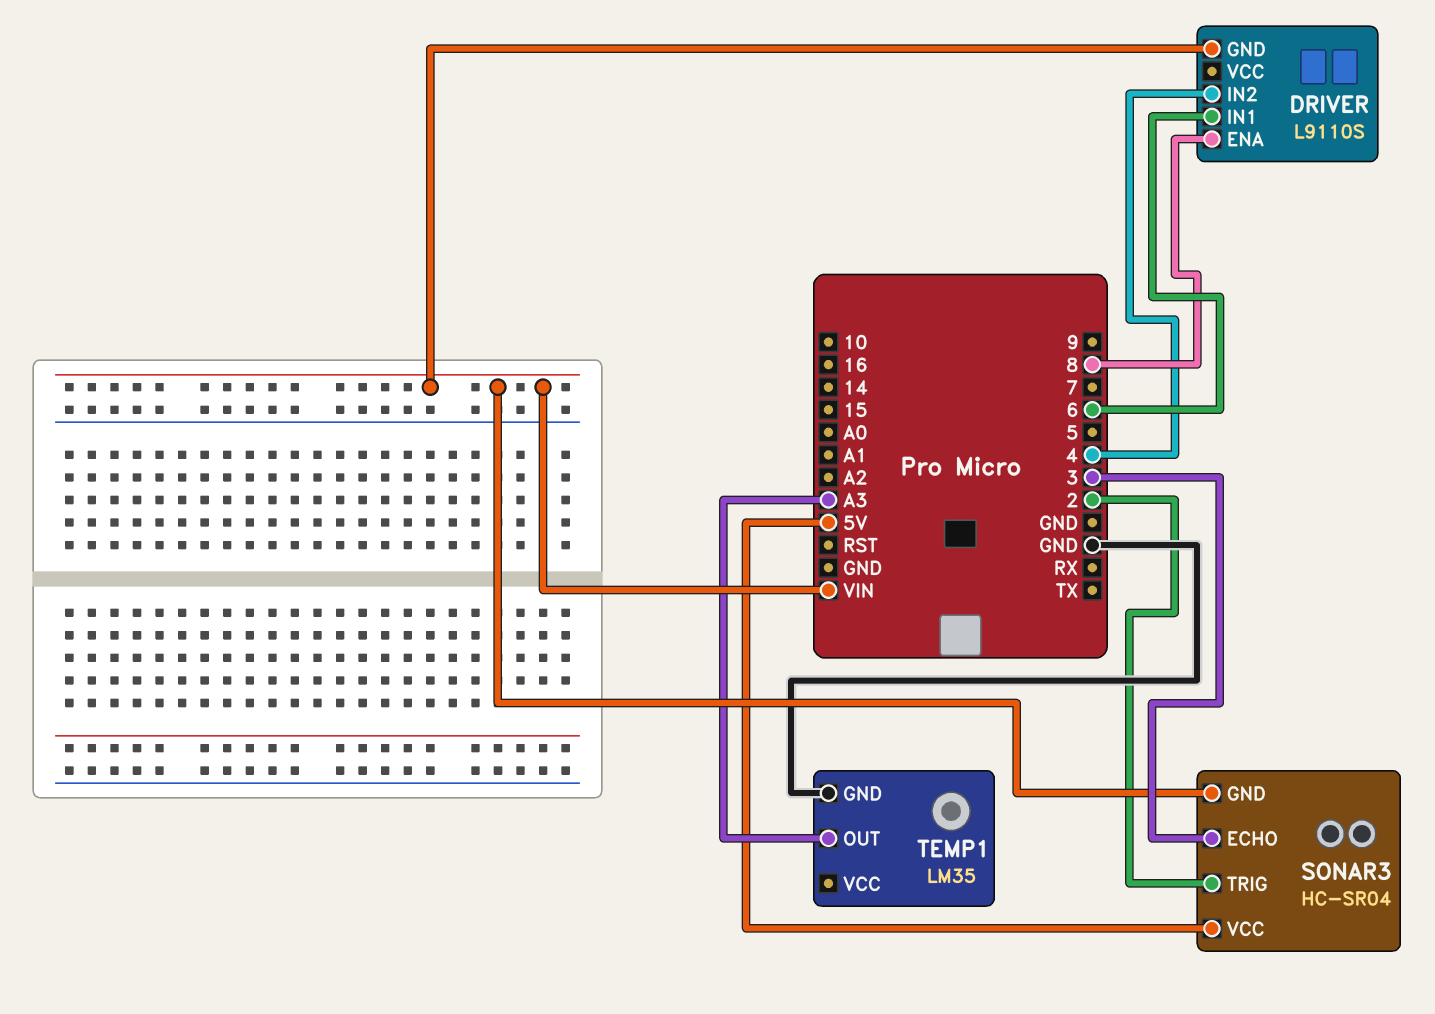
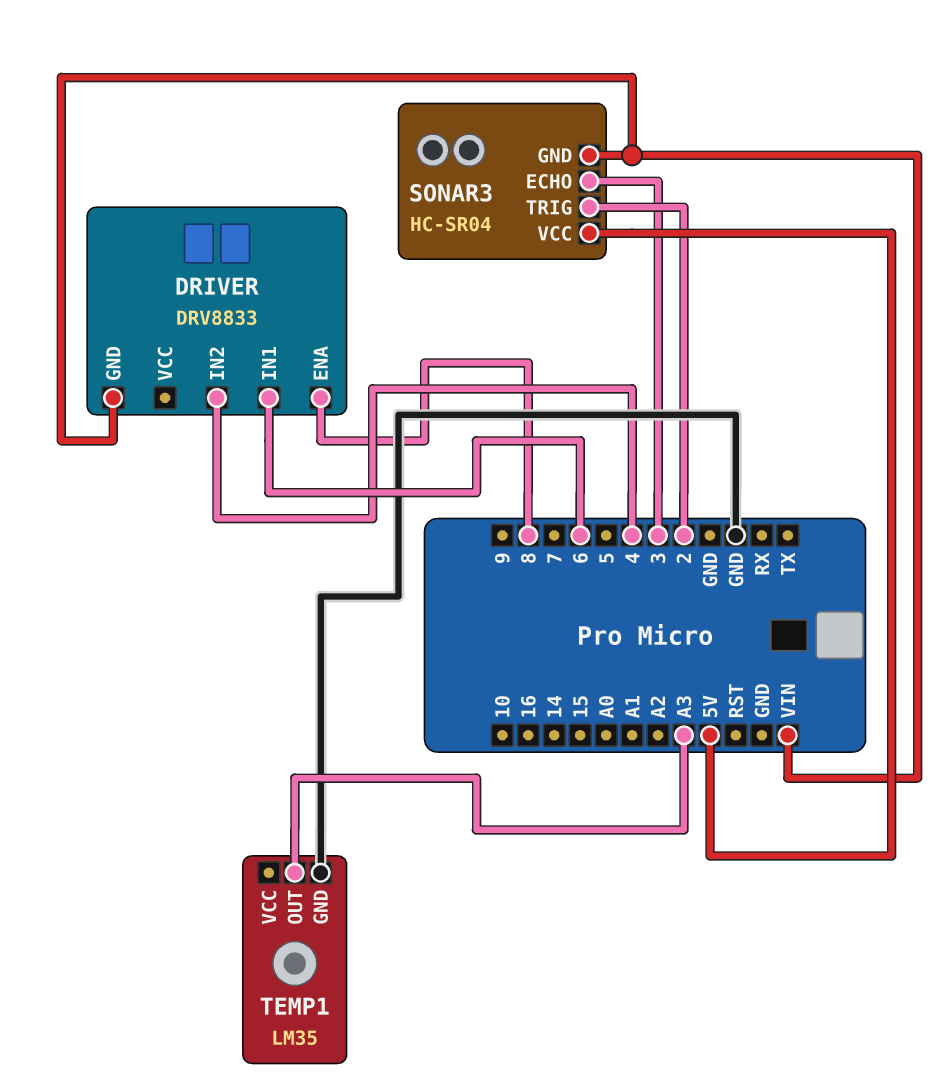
DRIVER: L9110S -> DRV8833

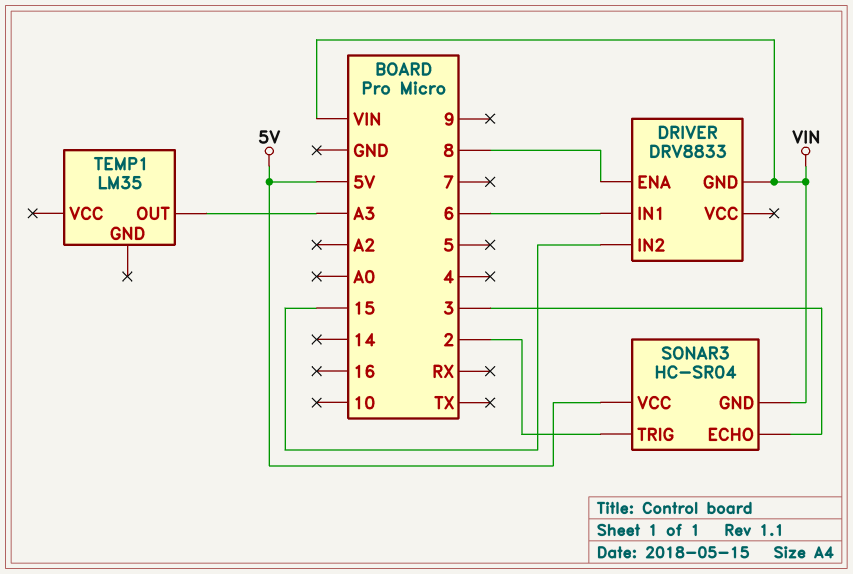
DRIVER pin IN2: 4 -> 15
TEMP1 pin GND: GND -> none

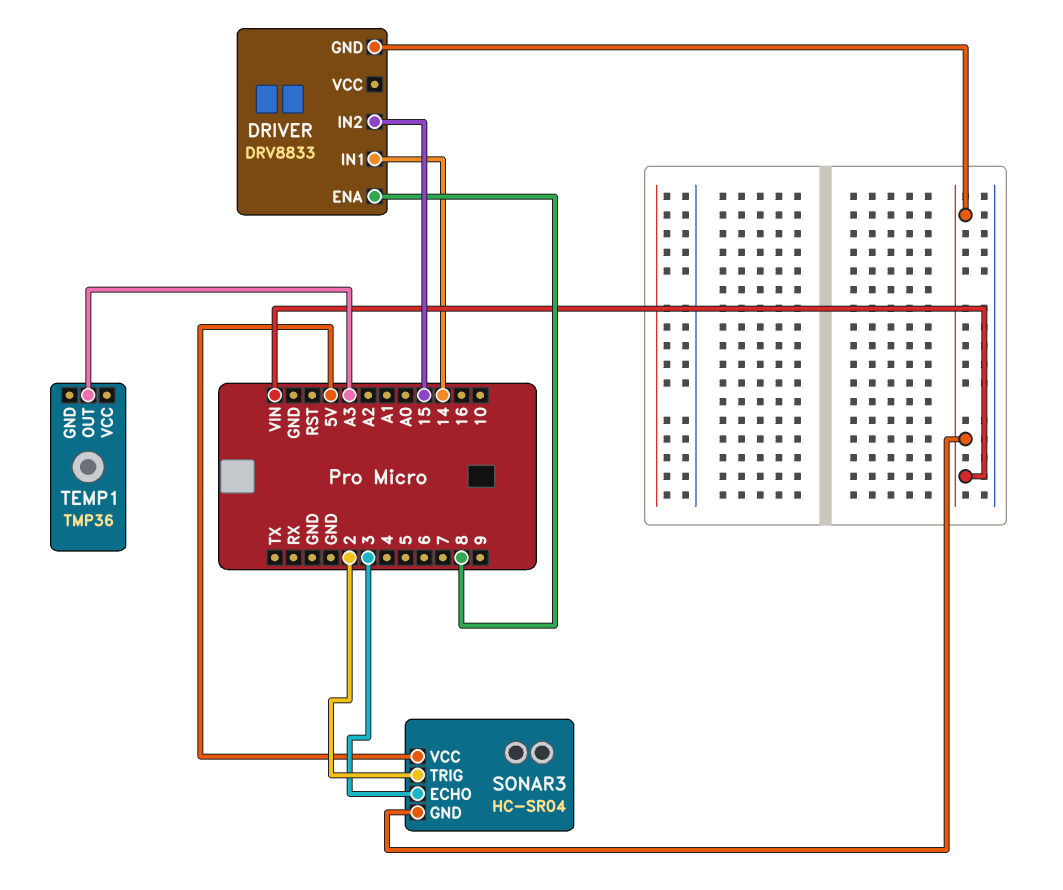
DRIVER pin IN1: 6 -> 14
TEMP1: LM35 -> TMP36

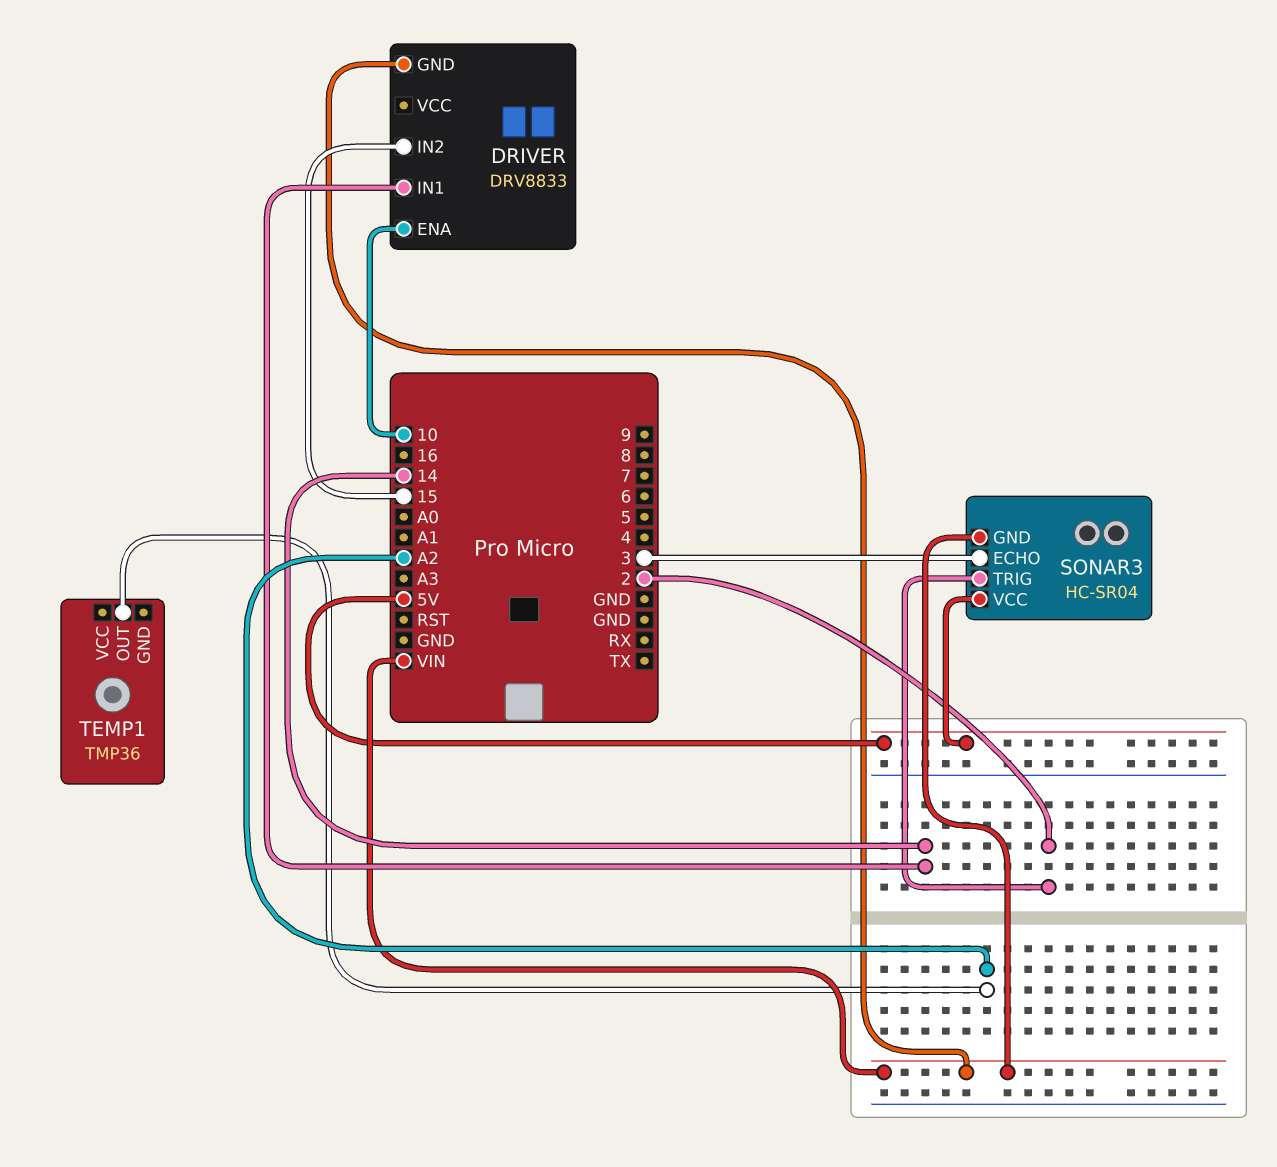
DRIVER pin ENA: 8 -> 10
TEMP1 pin OUT: A3 -> A2

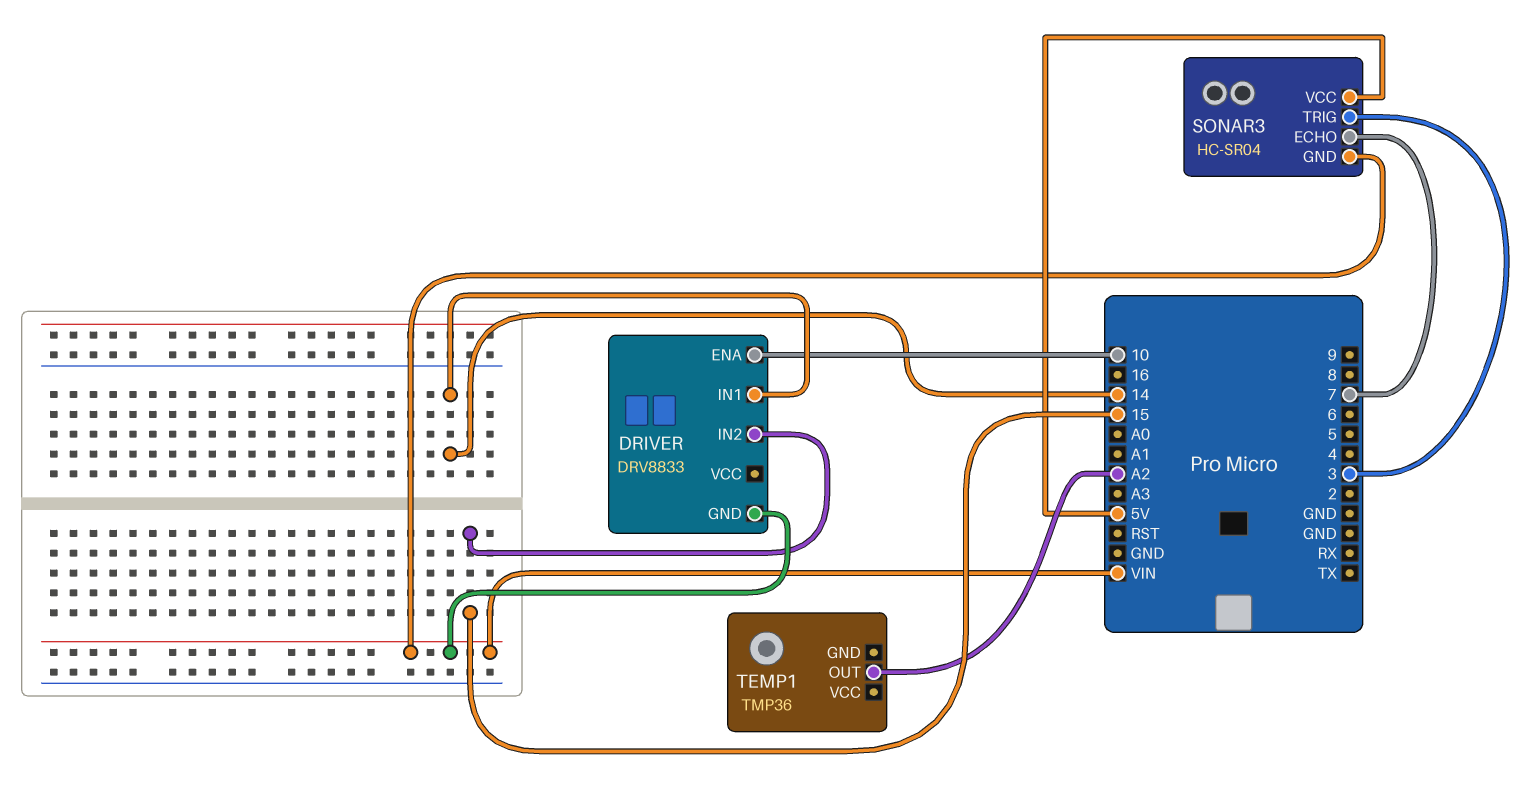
SONAR3 pin ECHO: 3 -> 7
SONAR3 pin TRIG: 2 -> 3

